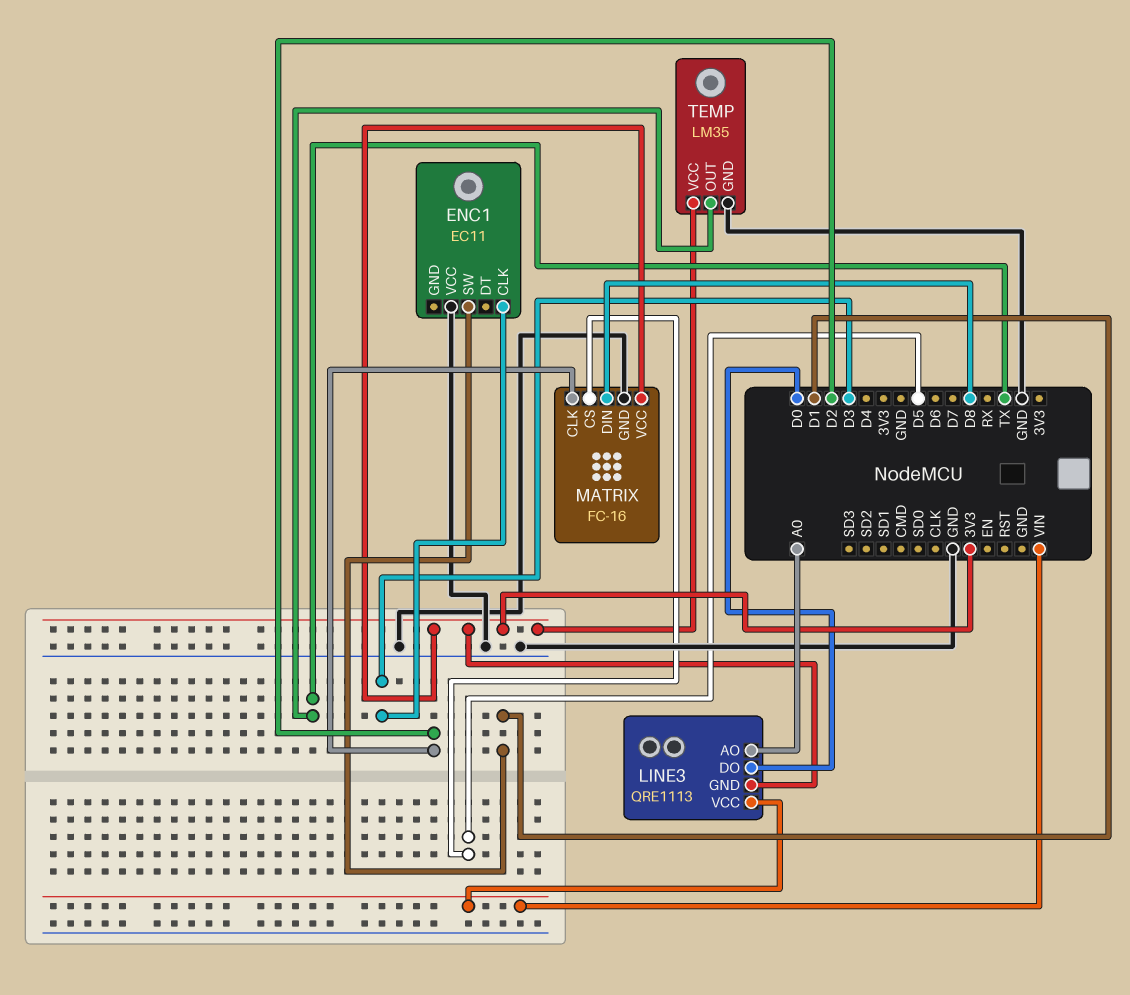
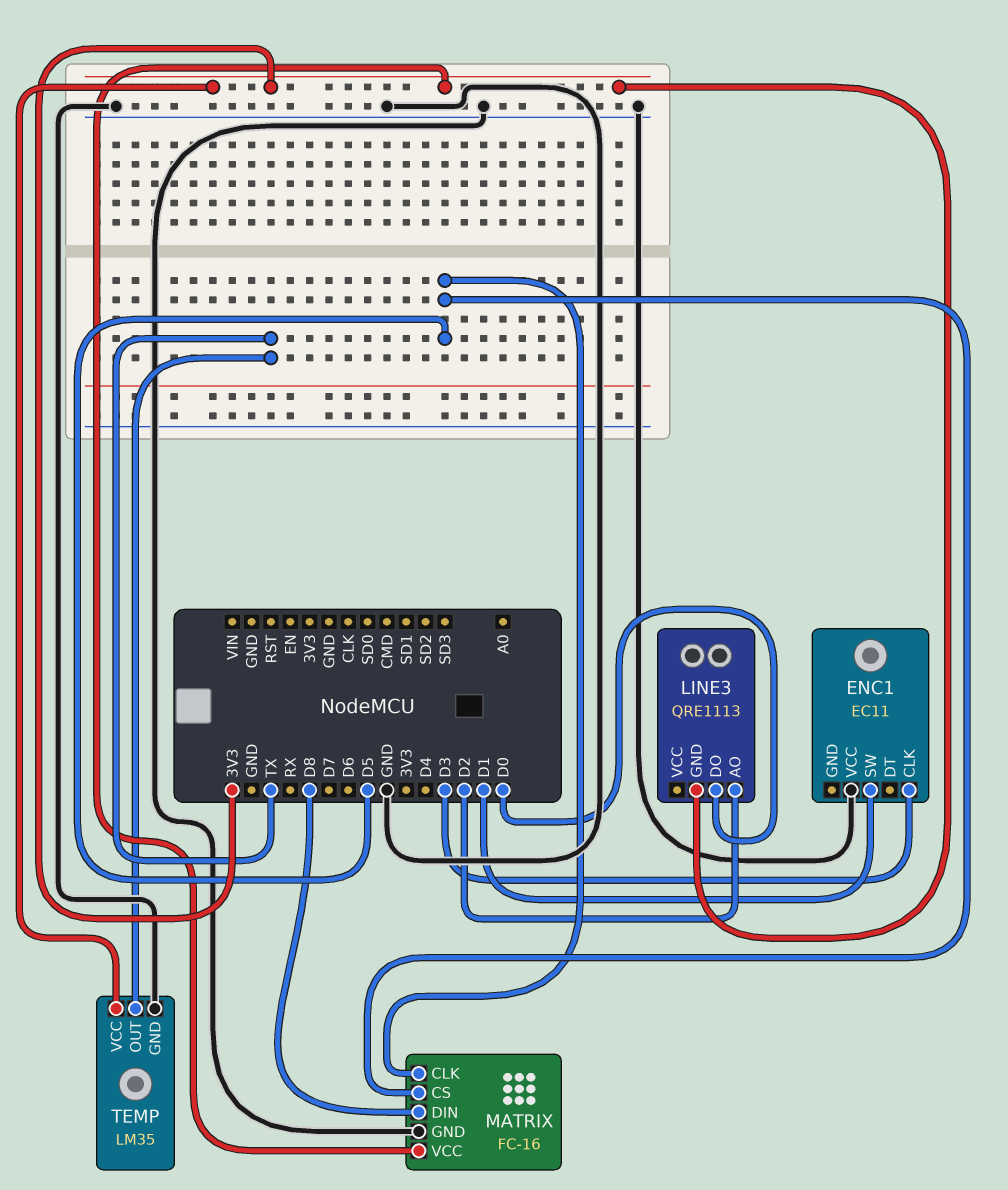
LINE3 pin AO: A0 -> D2
LINE3 pin VCC: VIN -> none
MATRIX pin CLK: D2 -> D5

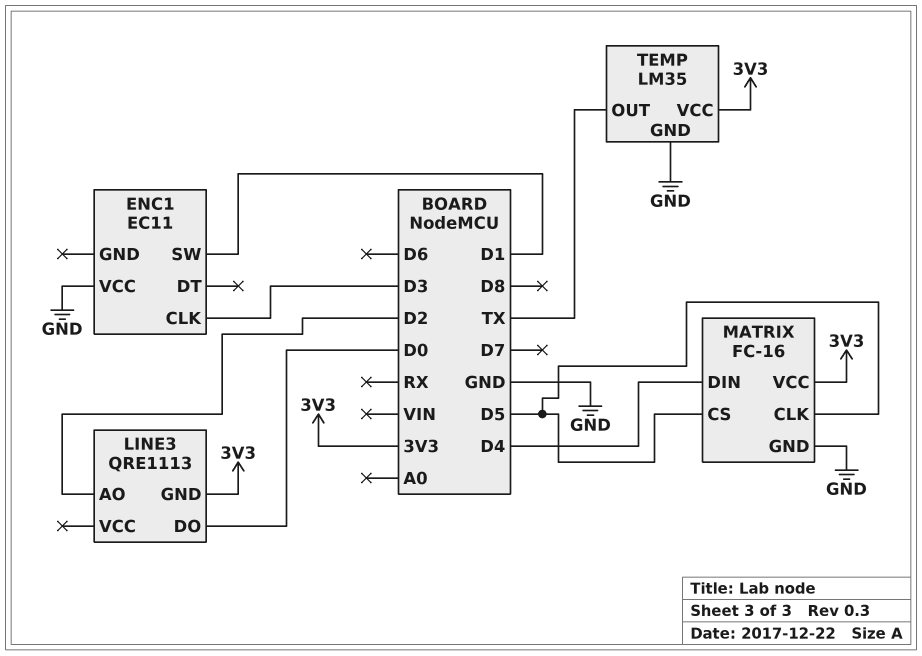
MATRIX pin DIN: D8 -> D4

